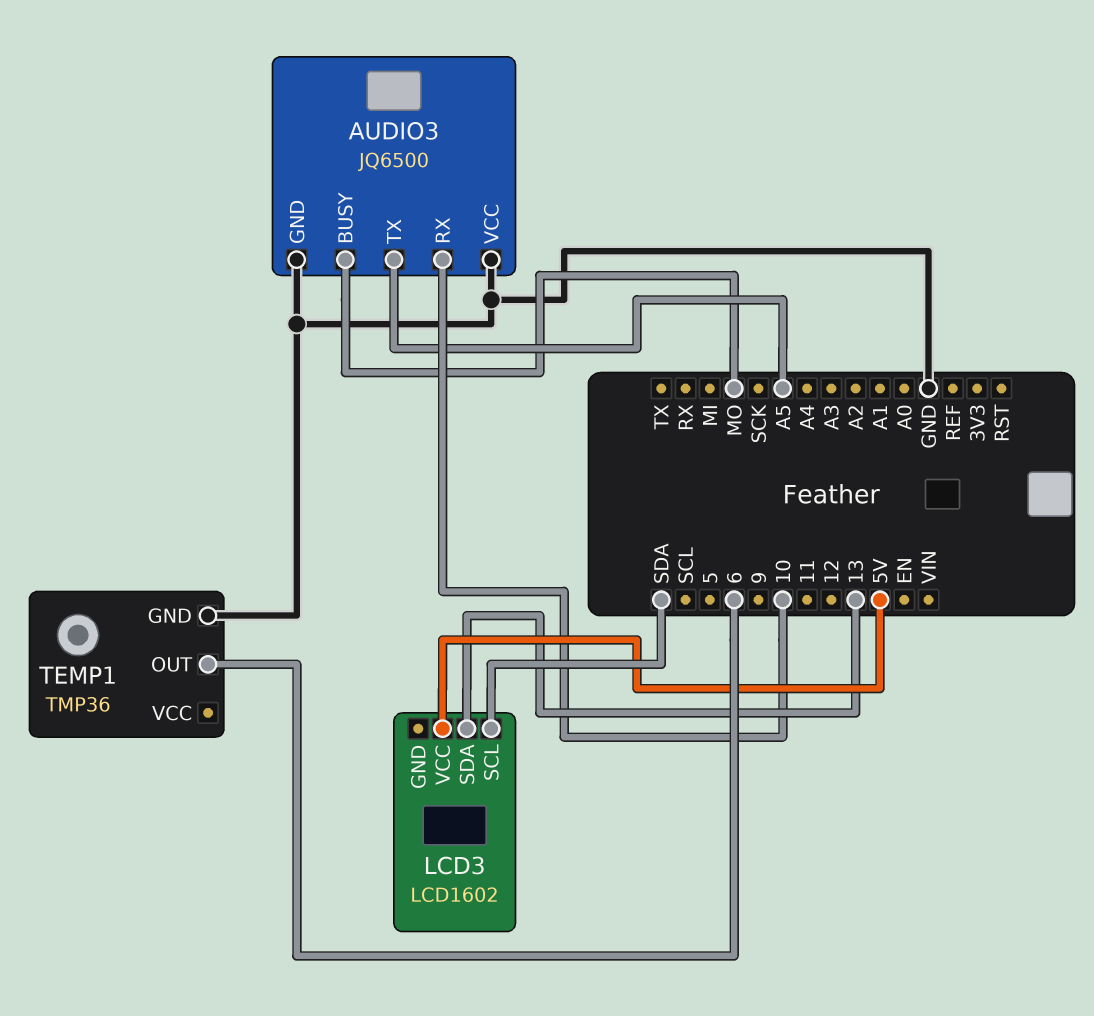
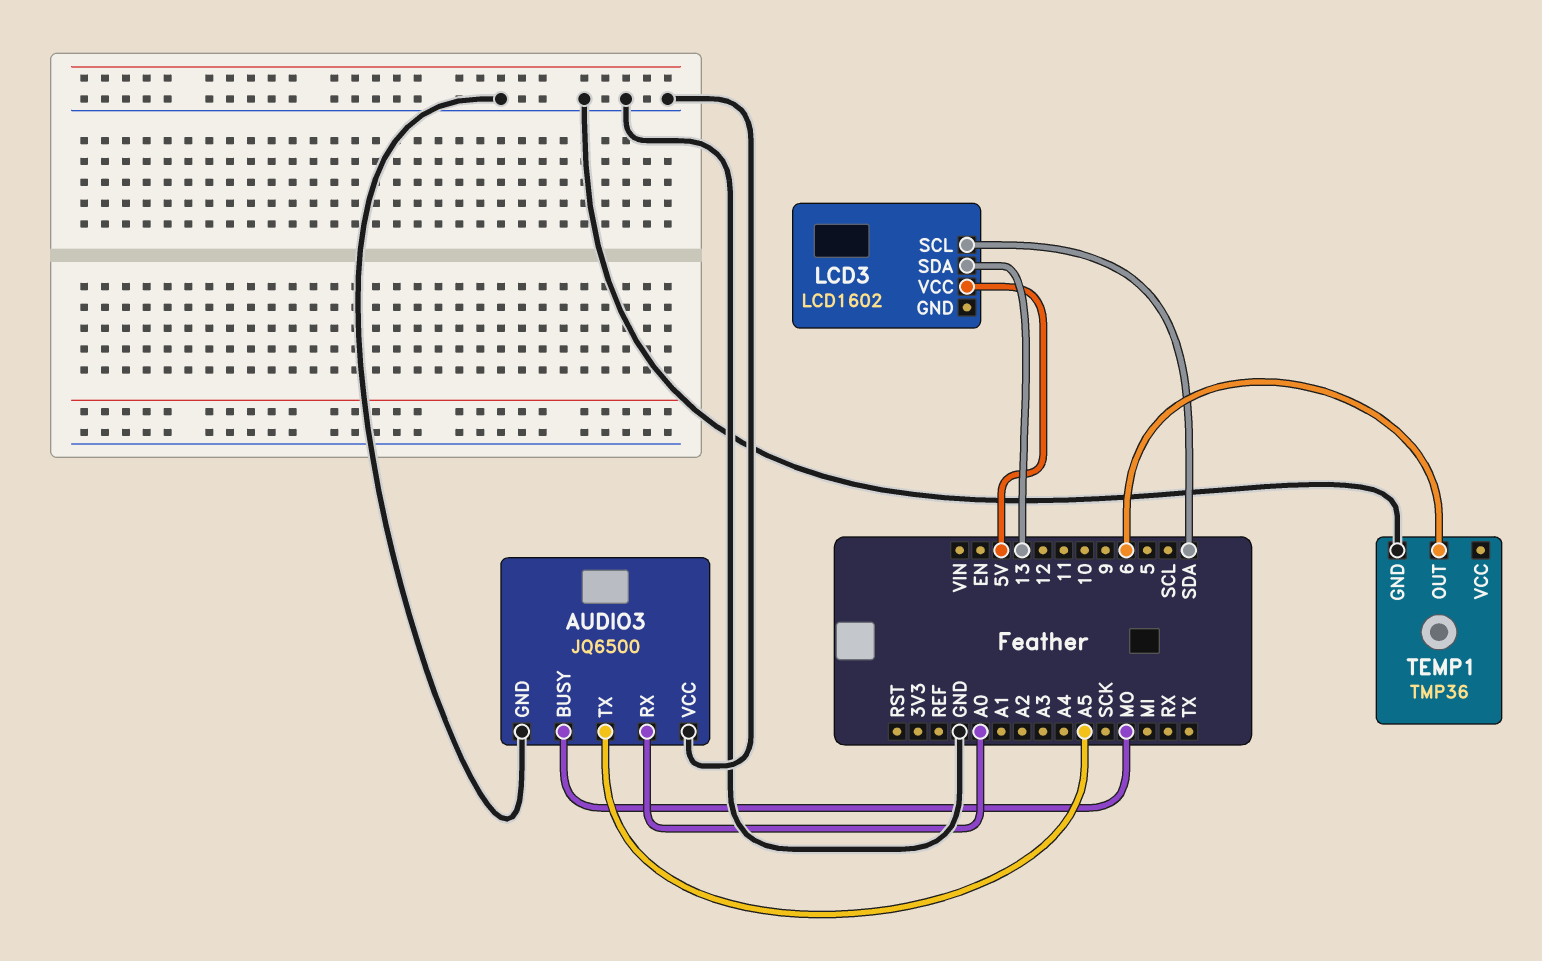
AUDIO3 pin RX: 10 -> A0

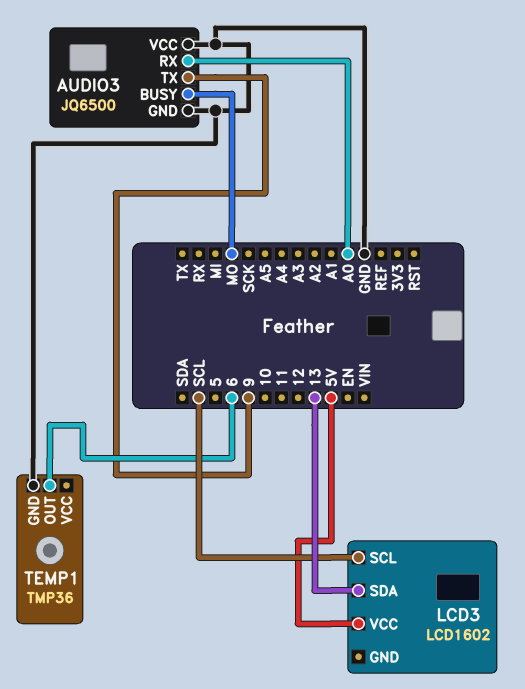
AUDIO3 pin TX: A5 -> 9
LCD3 pin SCL: SDA -> SCL

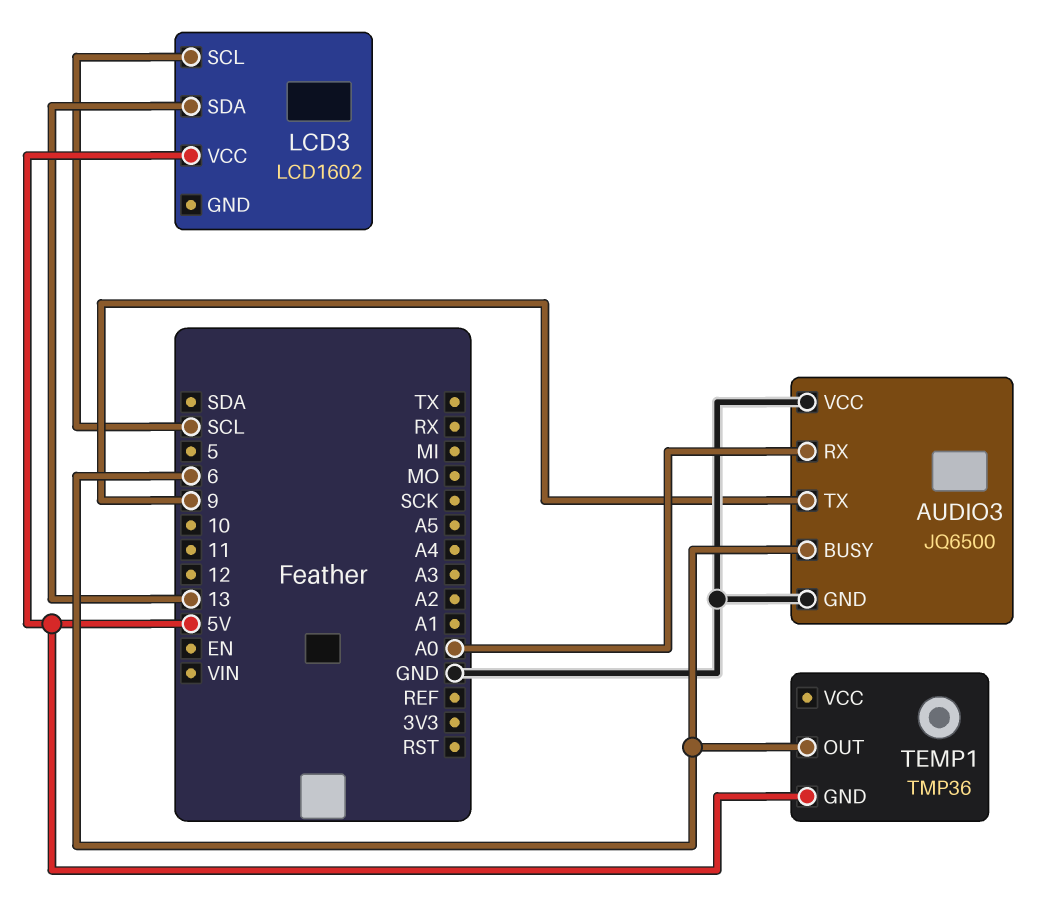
AUDIO3 pin BUSY: MO -> 6
TEMP1 pin GND: GND -> 5V

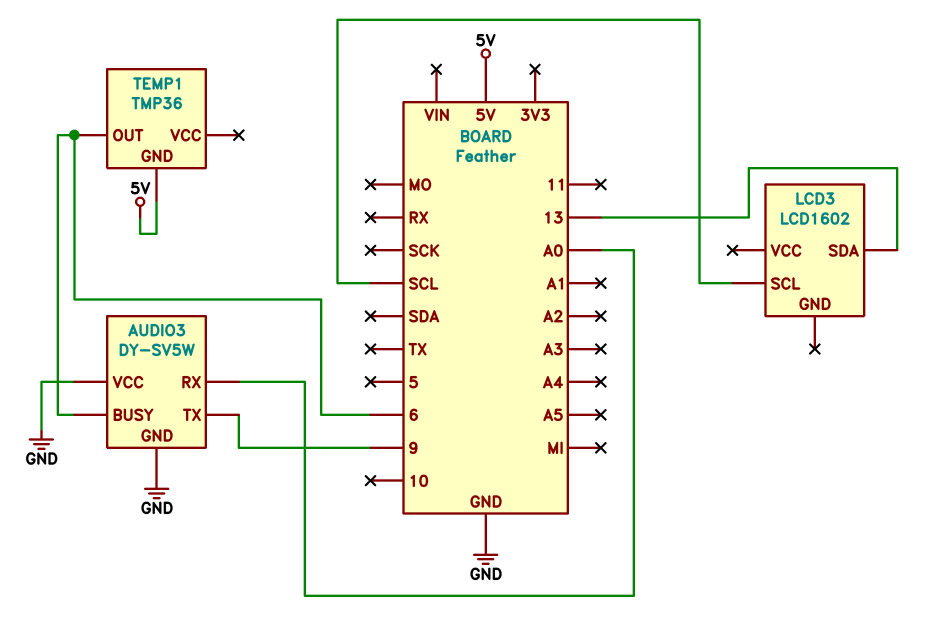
AUDIO3: JQ6500 -> DY-SV5W
LCD3 pin VCC: 5V -> none

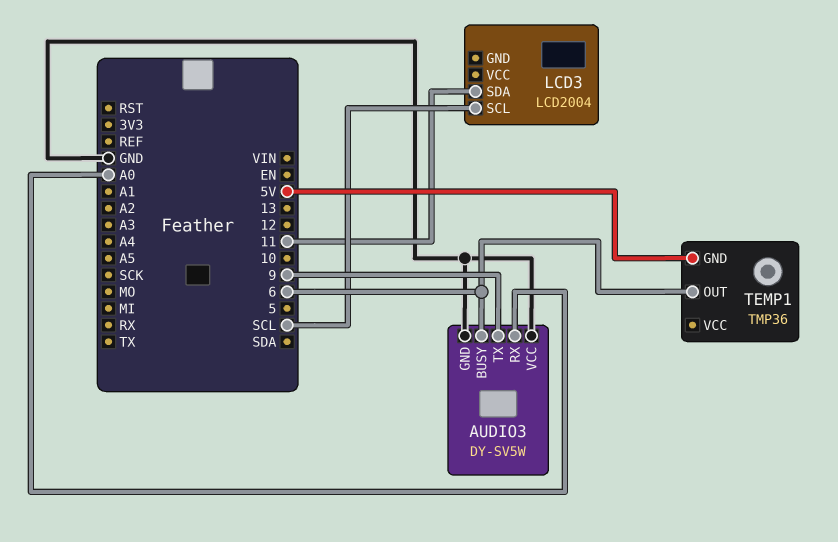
LCD3: LCD1602 -> LCD2004
LCD3 pin SDA: 13 -> 11

